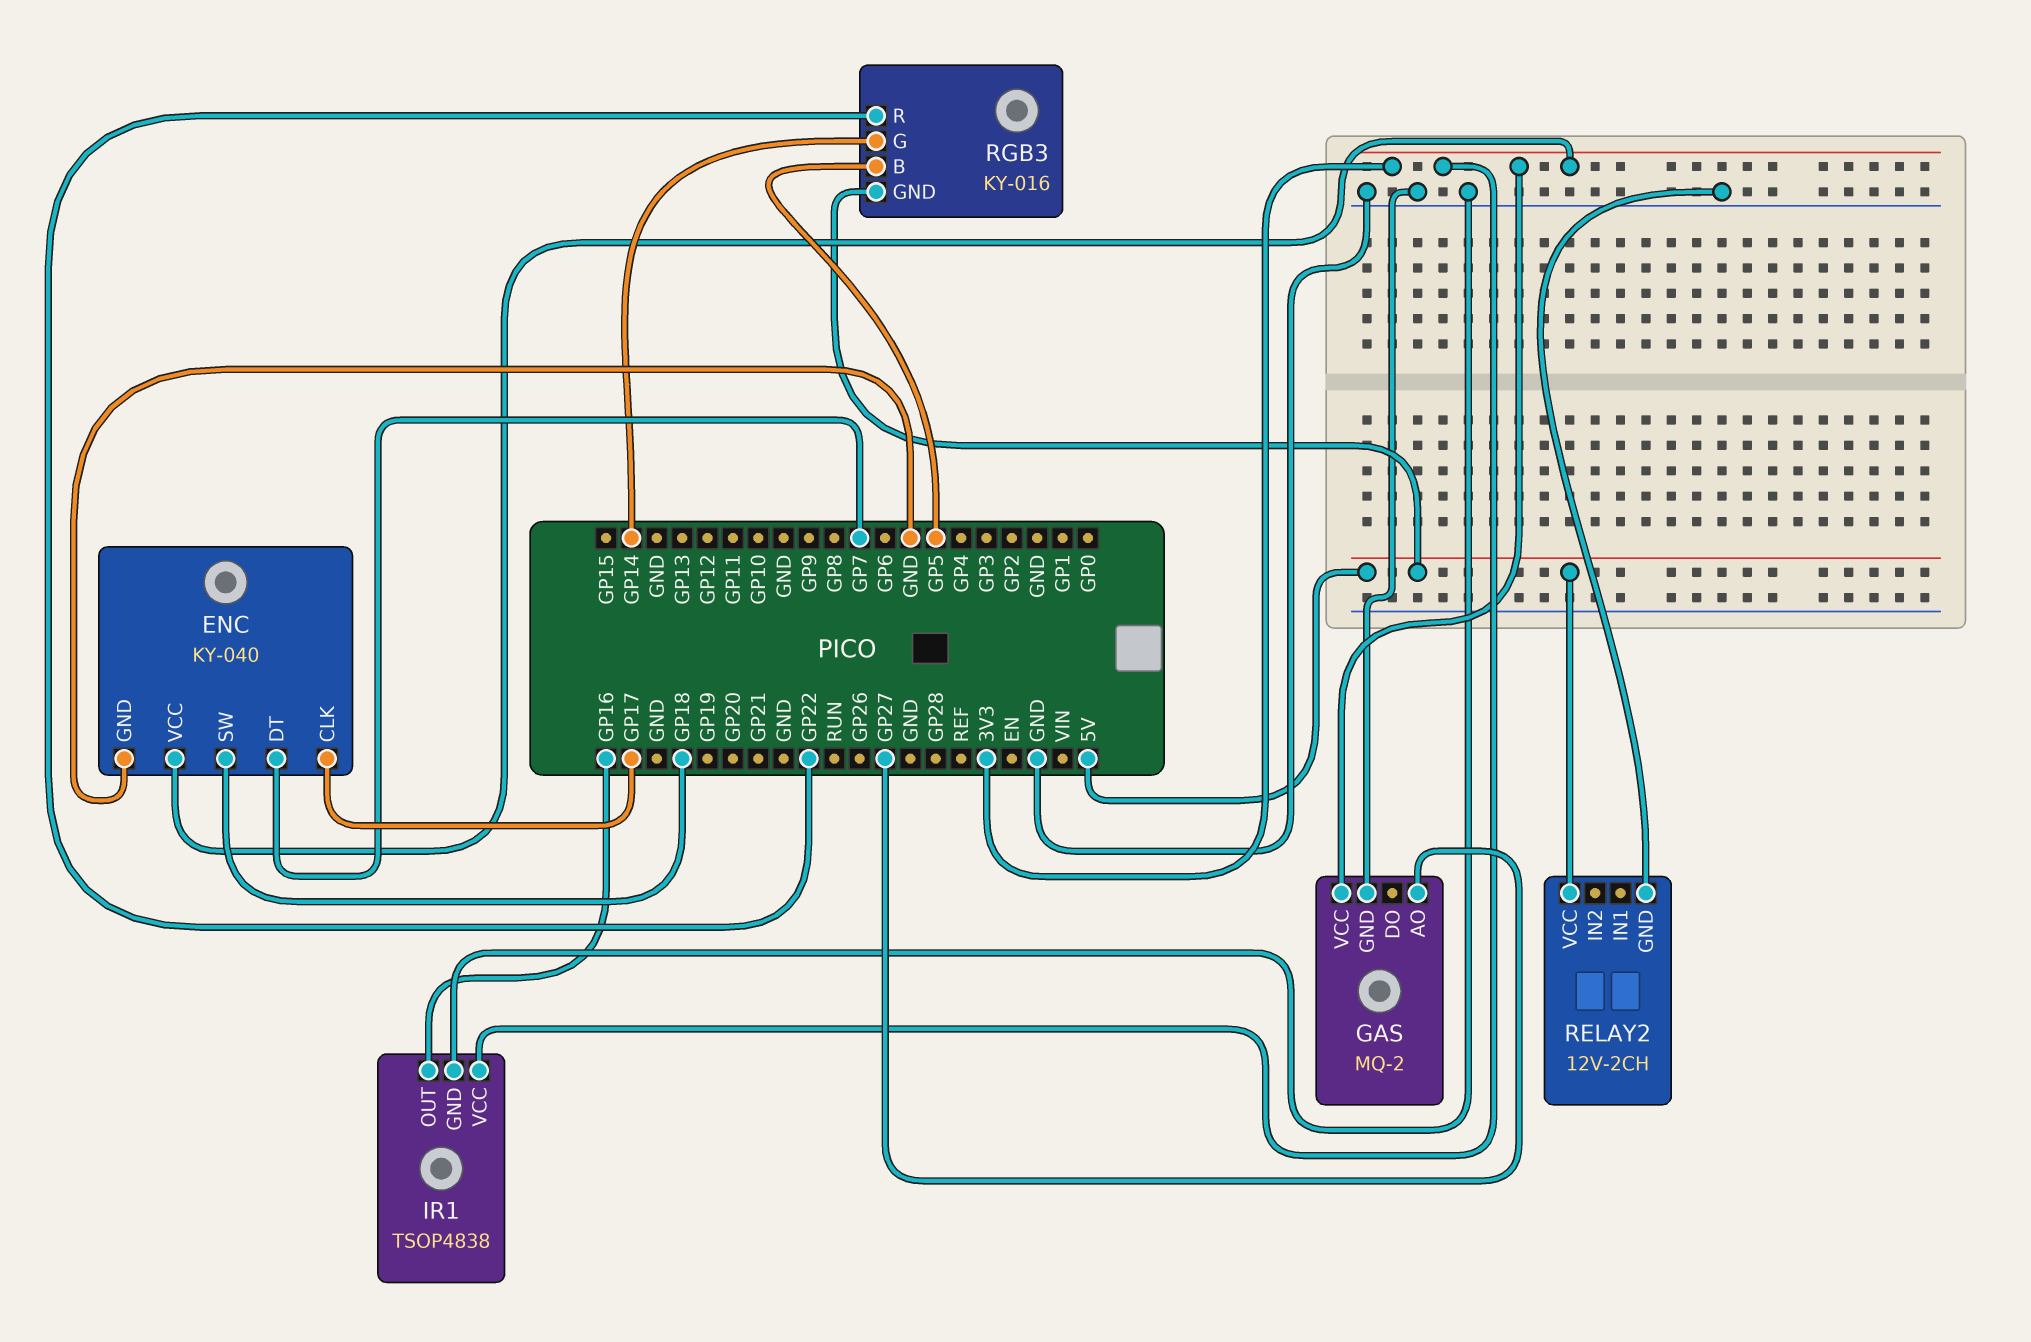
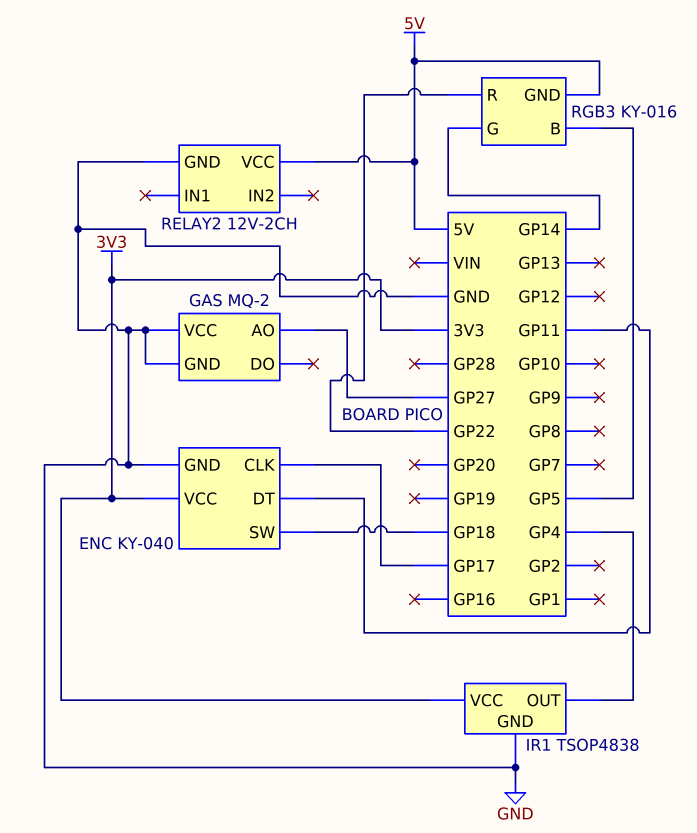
ENC pin DT: GP7 -> GP11
GAS pin VCC: 3V3 -> GND
IR1 pin OUT: GP16 -> GP4

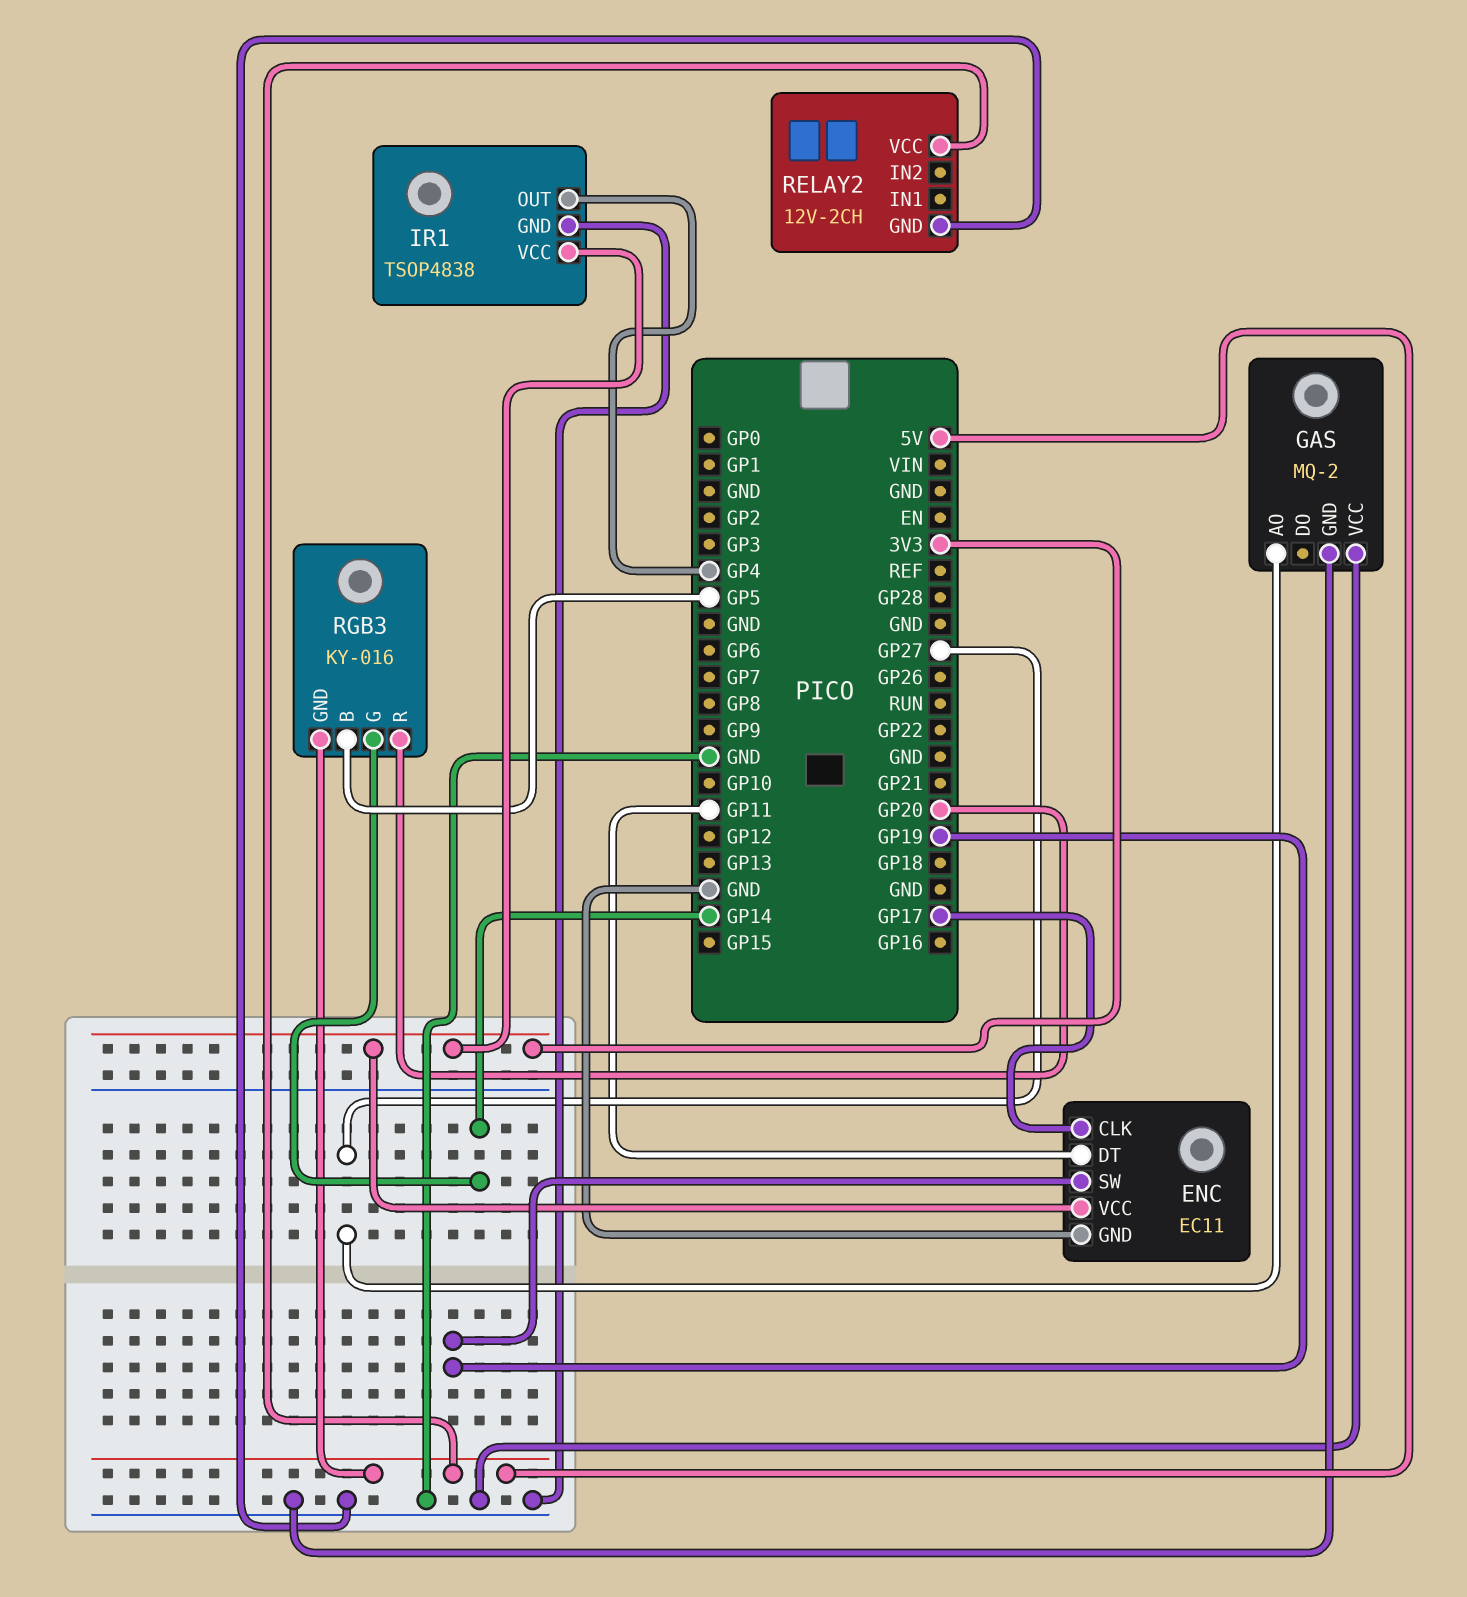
ENC: KY-040 -> EC11
ENC pin SW: GP18 -> GP19
RGB3 pin R: GP22 -> GP20

